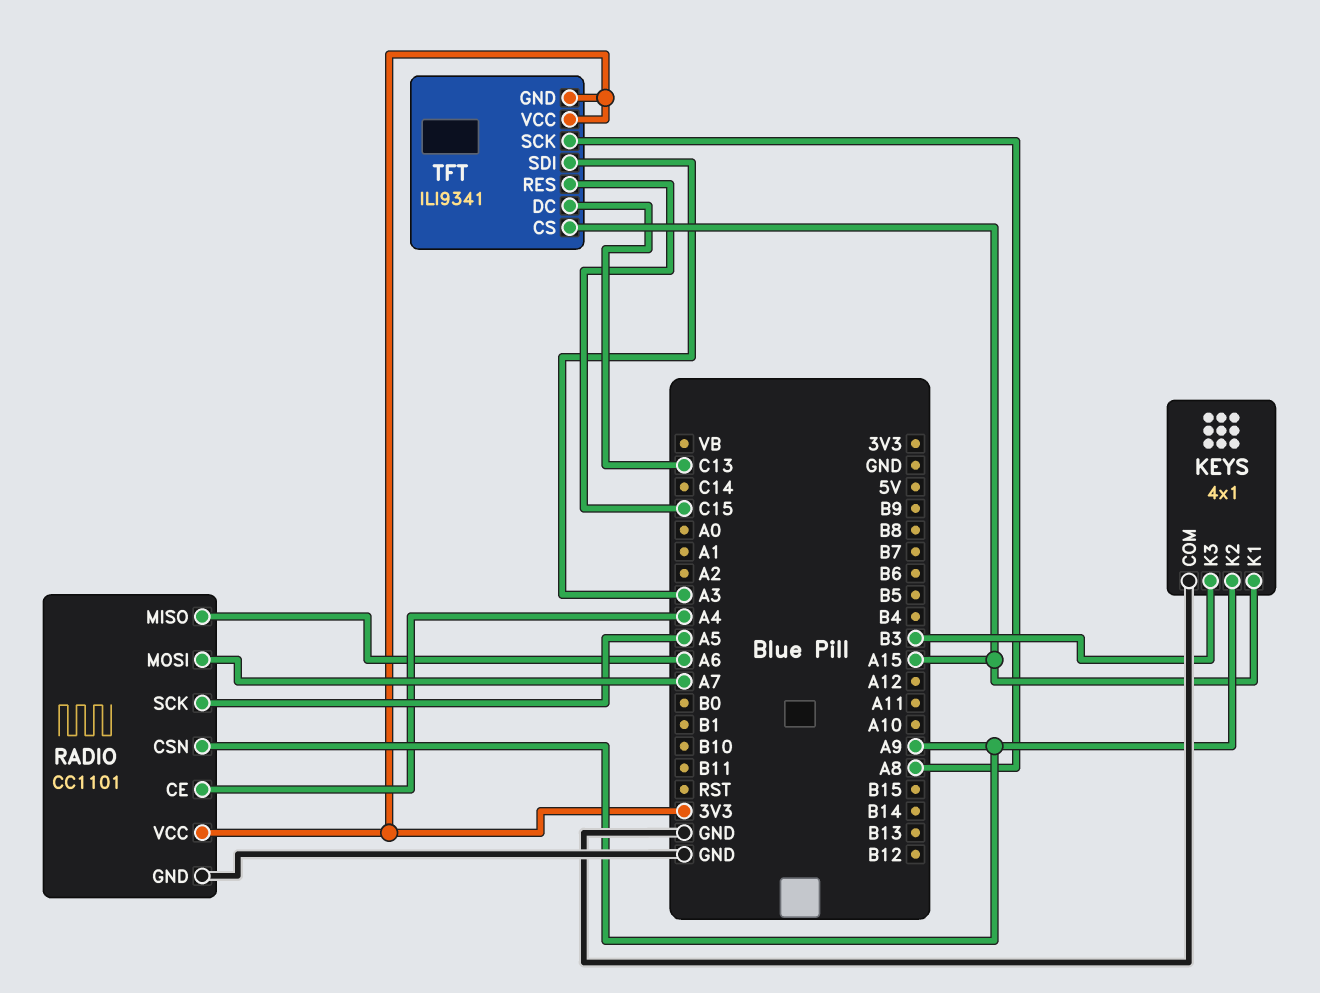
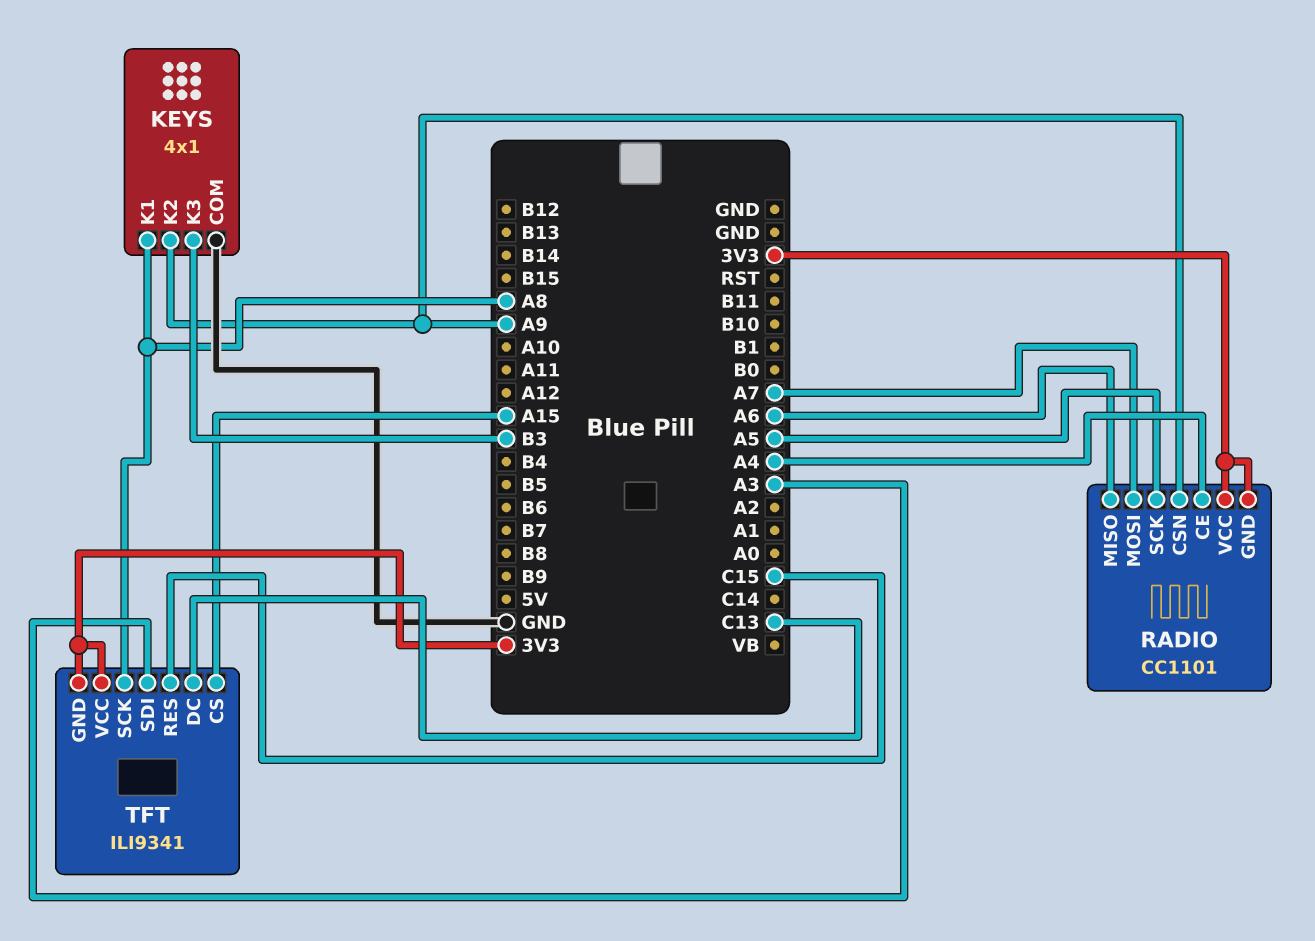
KEYS pin K1: A15 -> A8
RADIO pin GND: GND -> 3V3

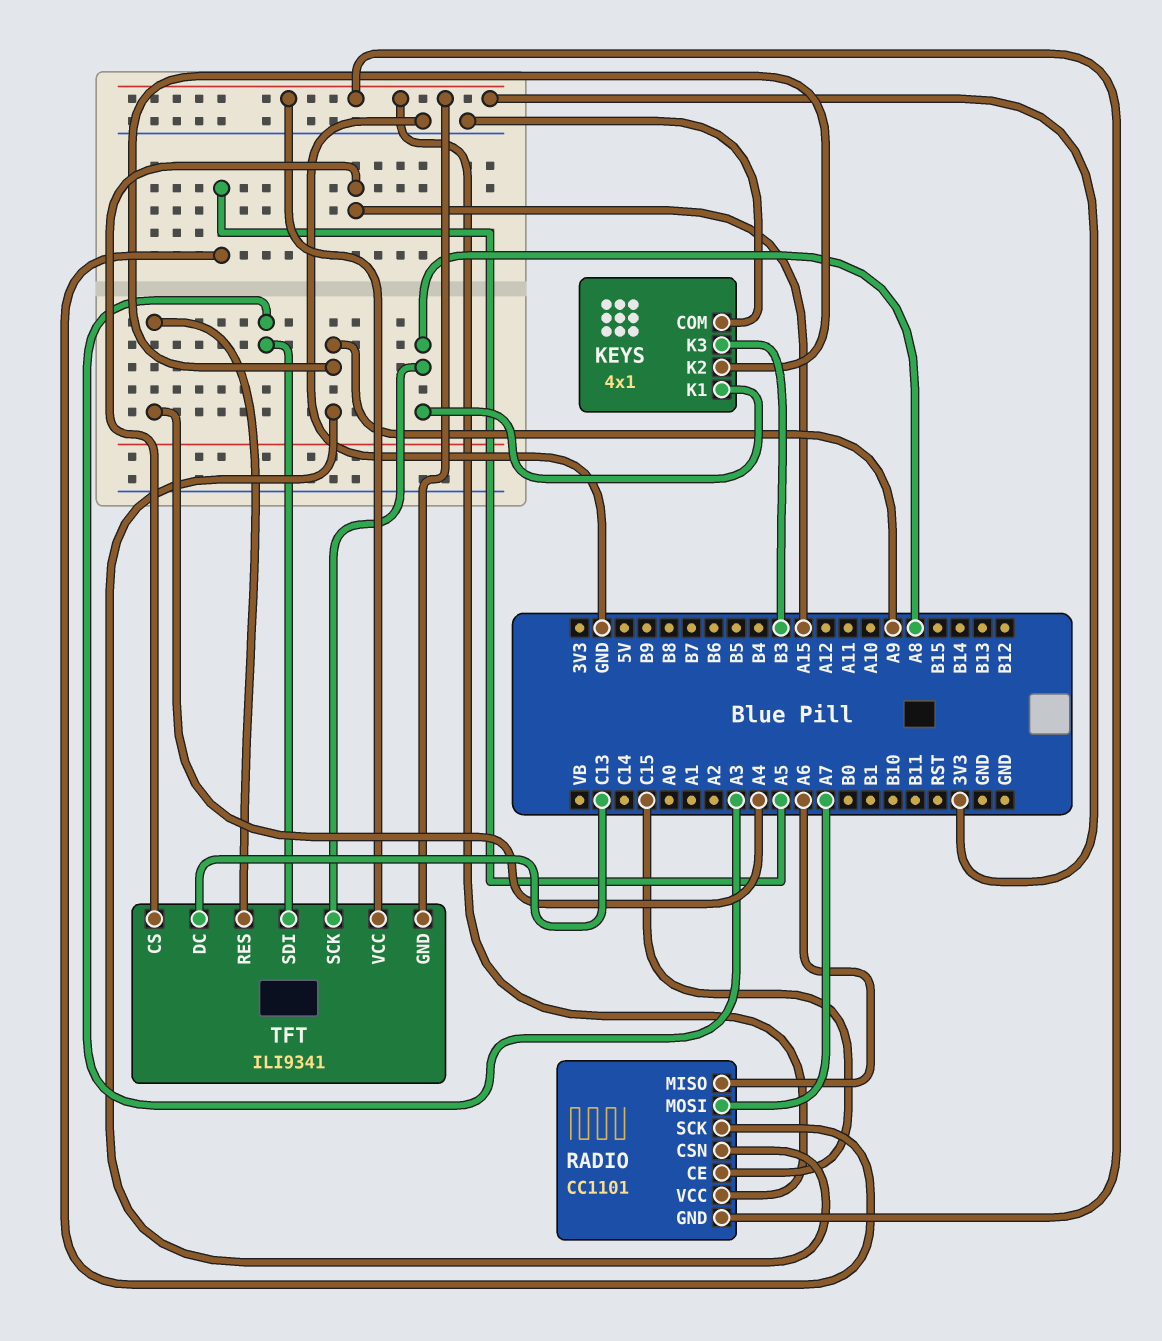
RADIO pin CE: A4 -> C15
TFT pin RES: C15 -> A4

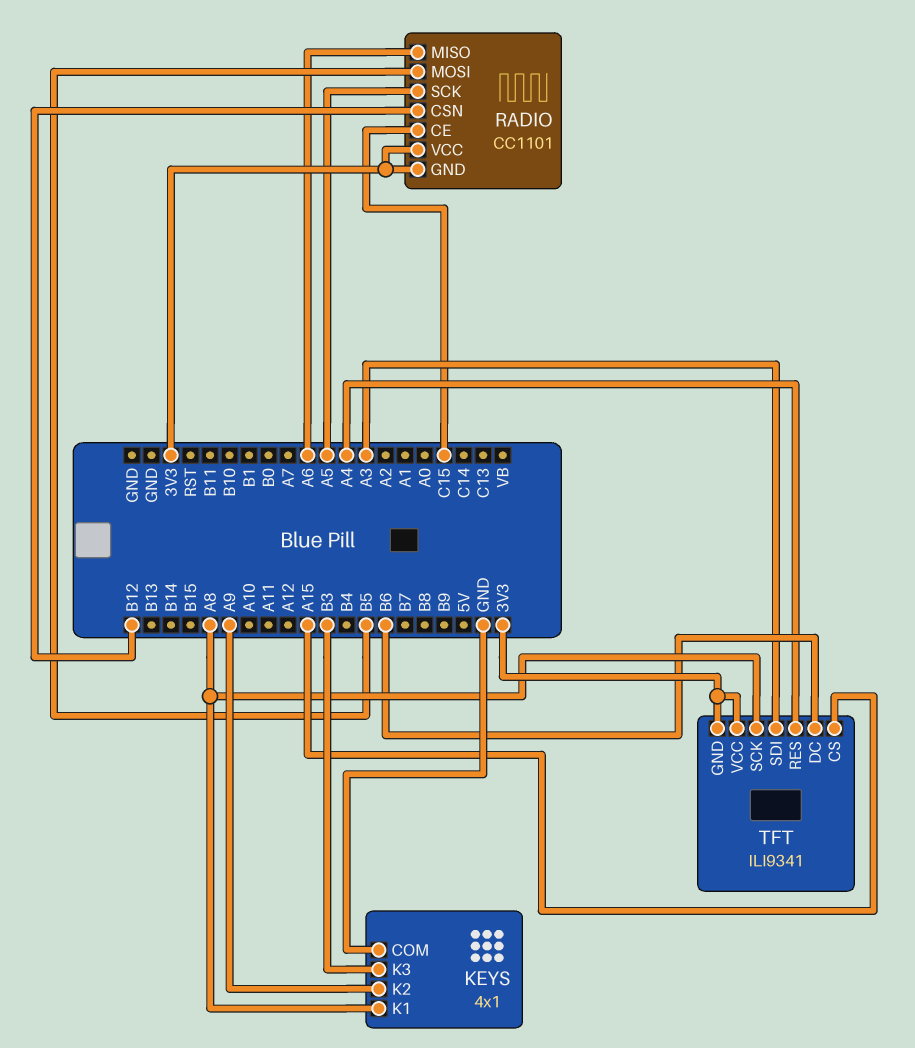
RADIO pin CSN: A9 -> B12
RADIO pin MOSI: A7 -> B5
TFT pin DC: C13 -> B6

